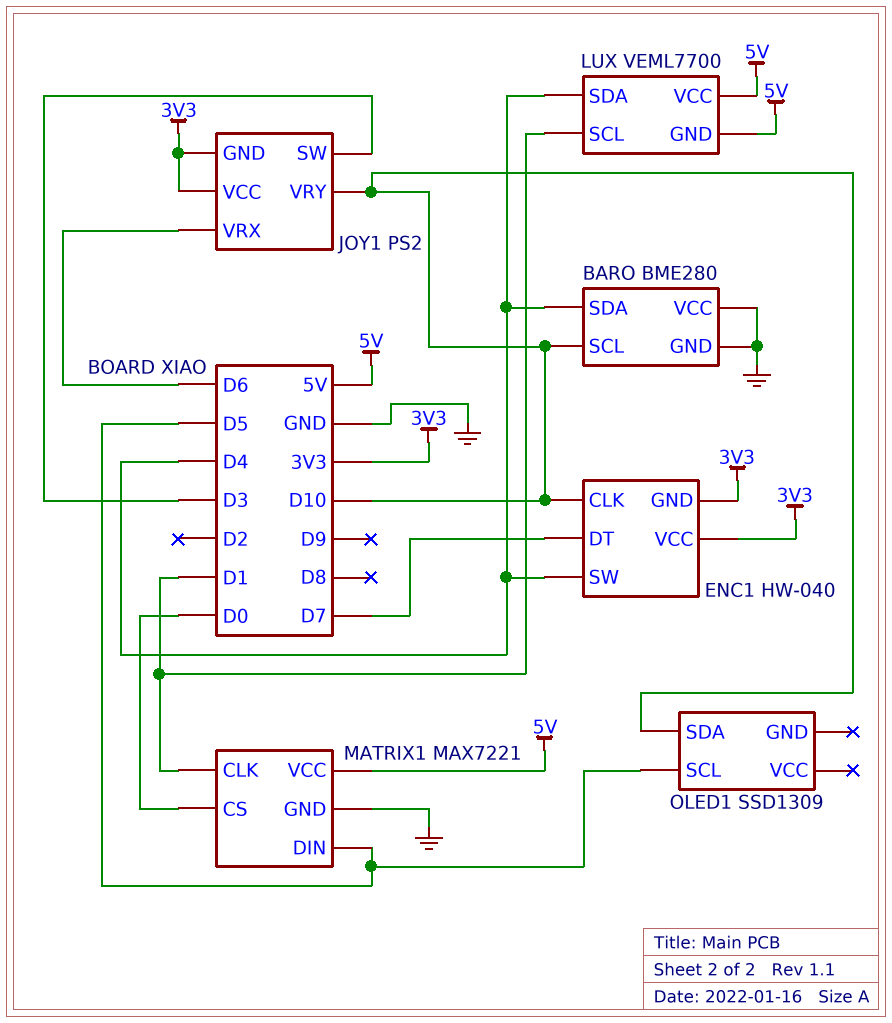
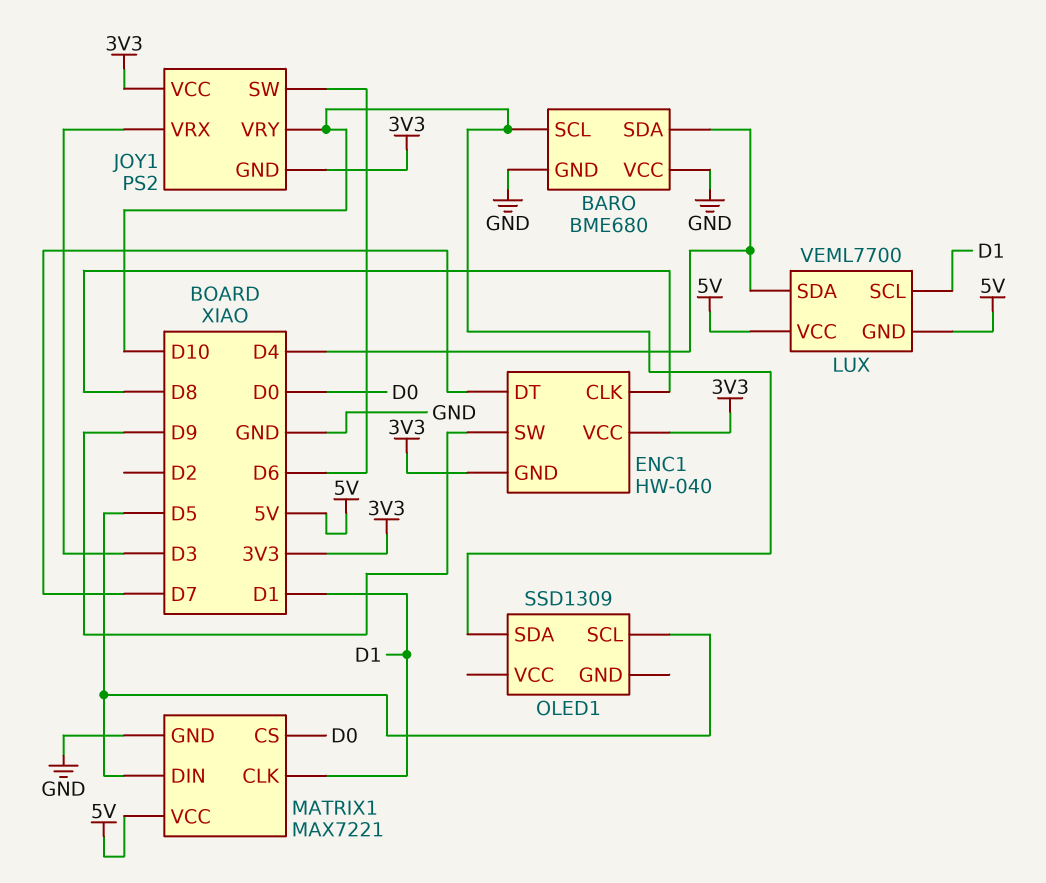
BARO: BME280 -> BME680
ENC1 pin CLK: D10 -> D8
ENC1 pin SW: D4 -> D9
JOY1 pin SW: D3 -> D6
JOY1 pin VRX: D6 -> D3

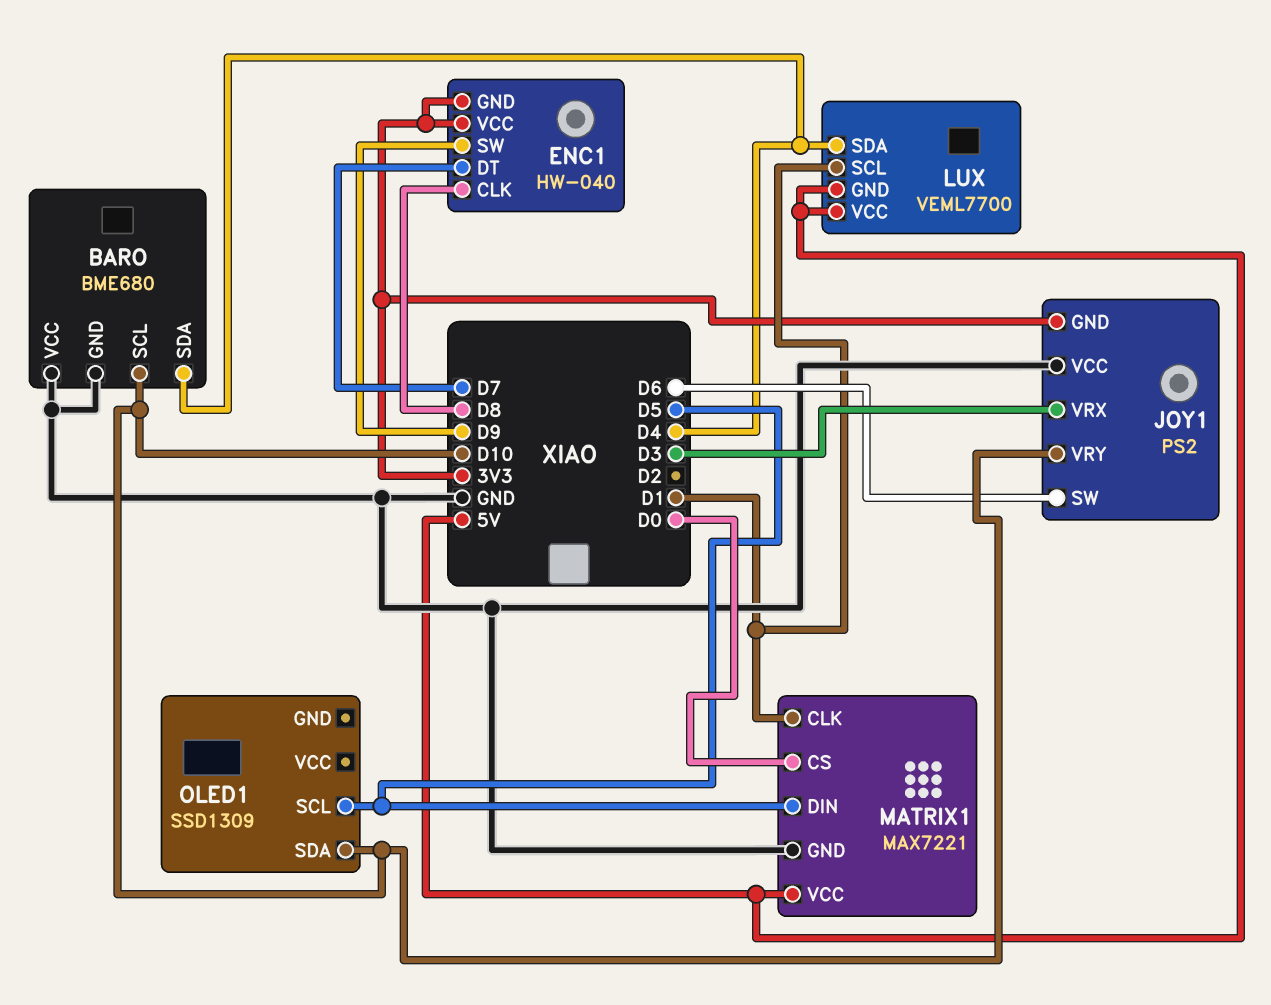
JOY1 pin VCC: 3V3 -> GND

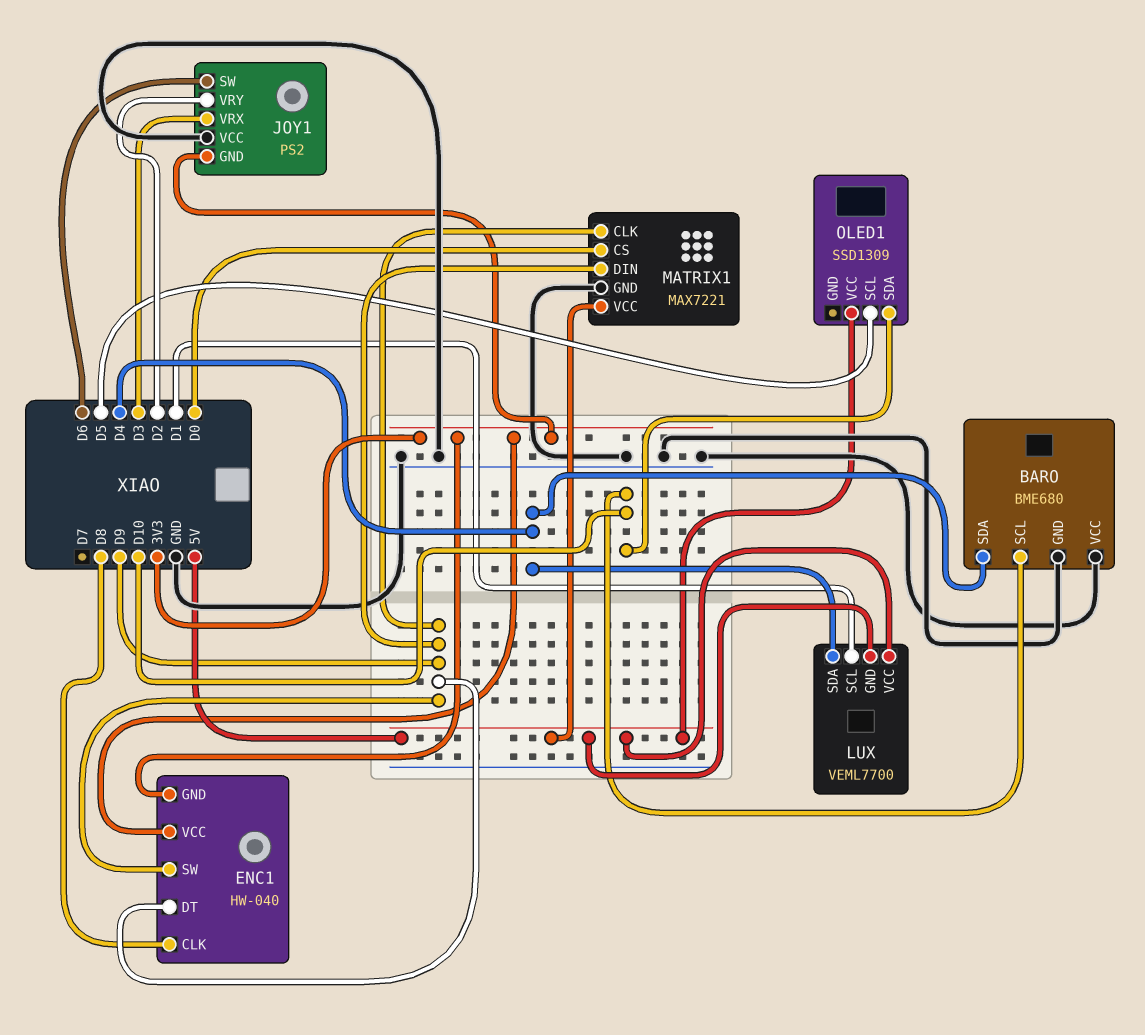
ENC1 pin DT: D7 -> D9
JOY1 pin VRY: D10 -> D2
MATRIX1 pin CLK: D1 -> D9
MATRIX1 pin DIN: D5 -> D9
OLED1 pin VCC: none -> 5V

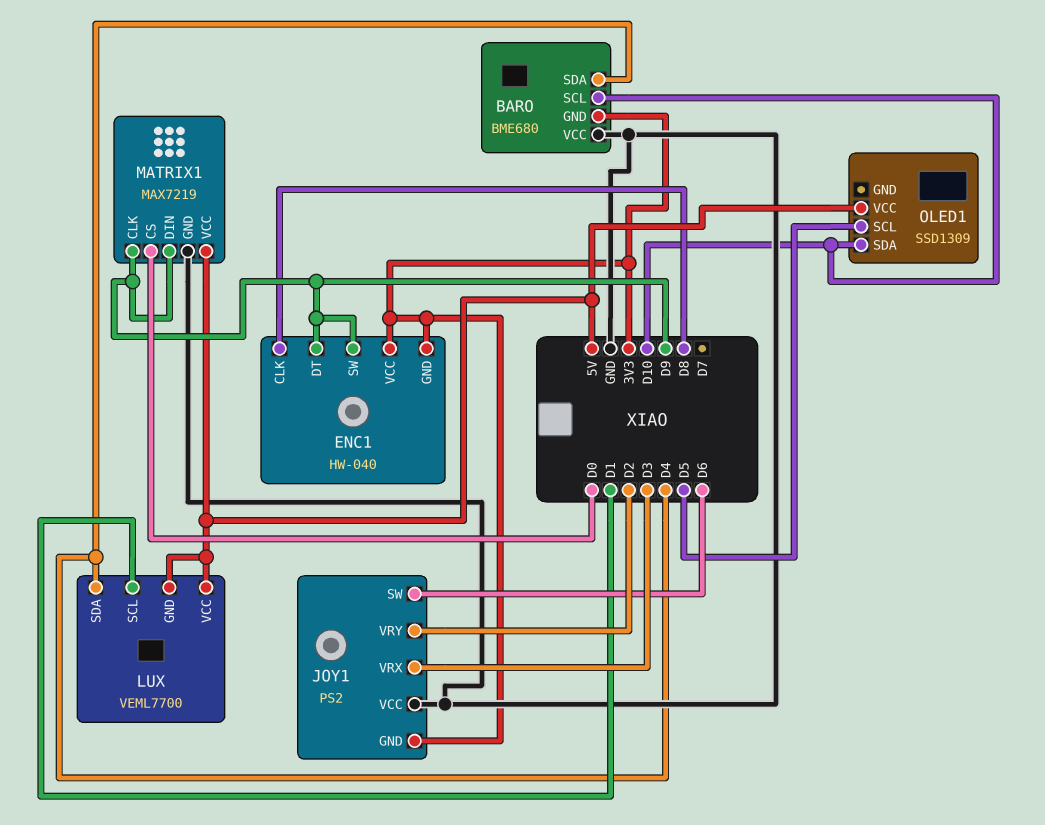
BARO pin GND: GND -> 3V3
MATRIX1: MAX7221 -> MAX7219

